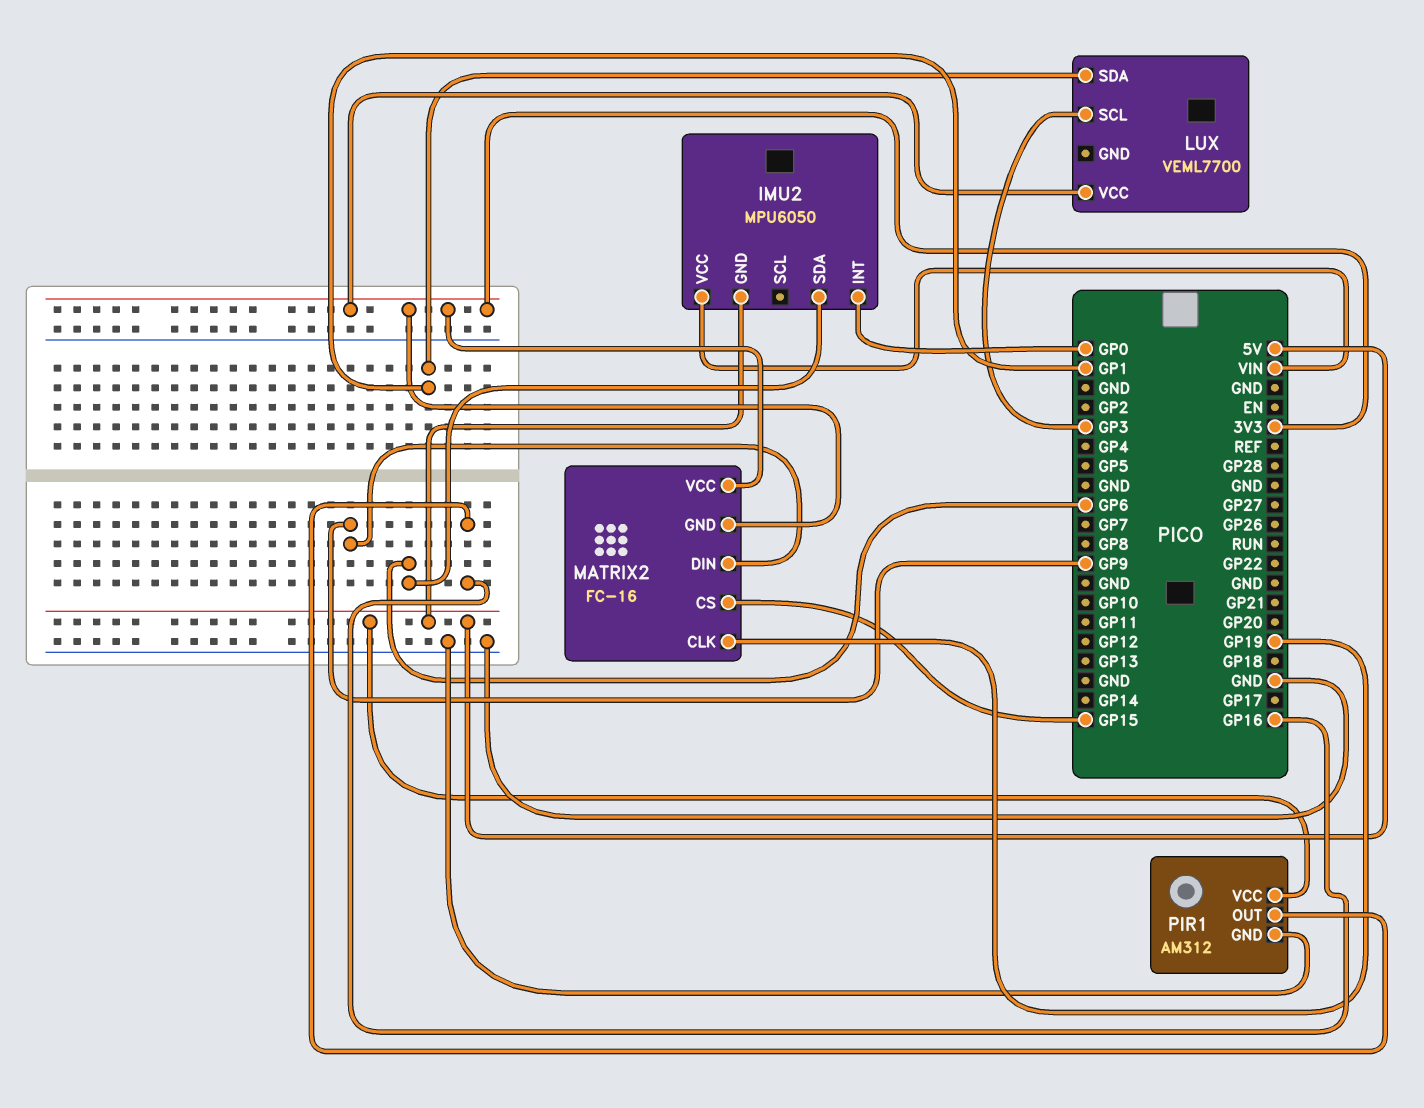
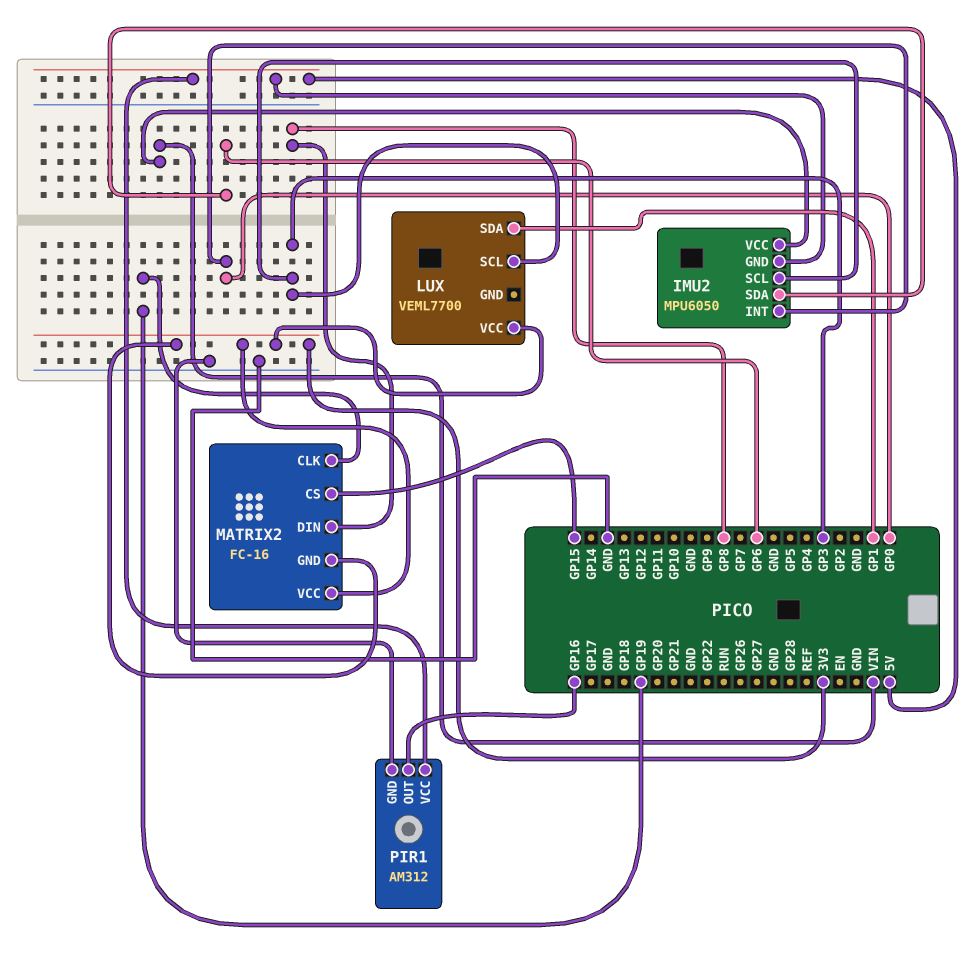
IMU2 pin SCL: none -> GP3
MATRIX2 pin DIN: GP9 -> GP8

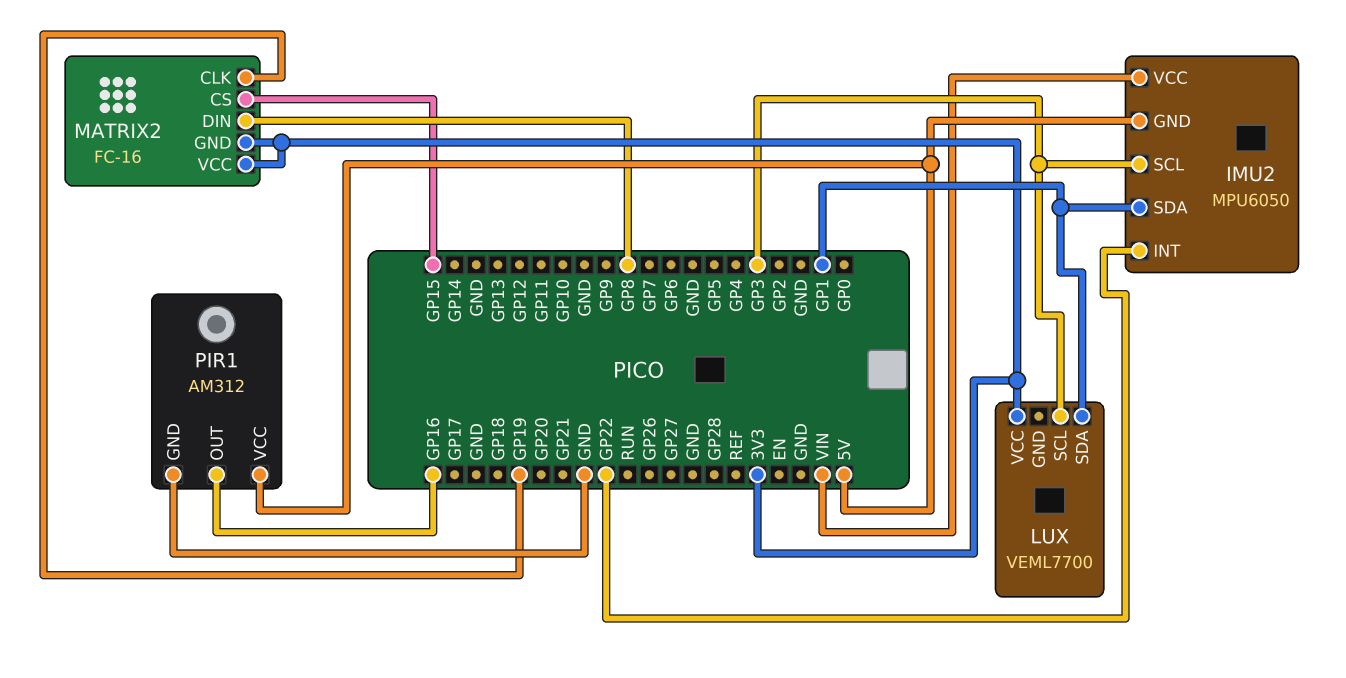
IMU2 pin INT: GP0 -> GP22
IMU2 pin SDA: GP6 -> GP1

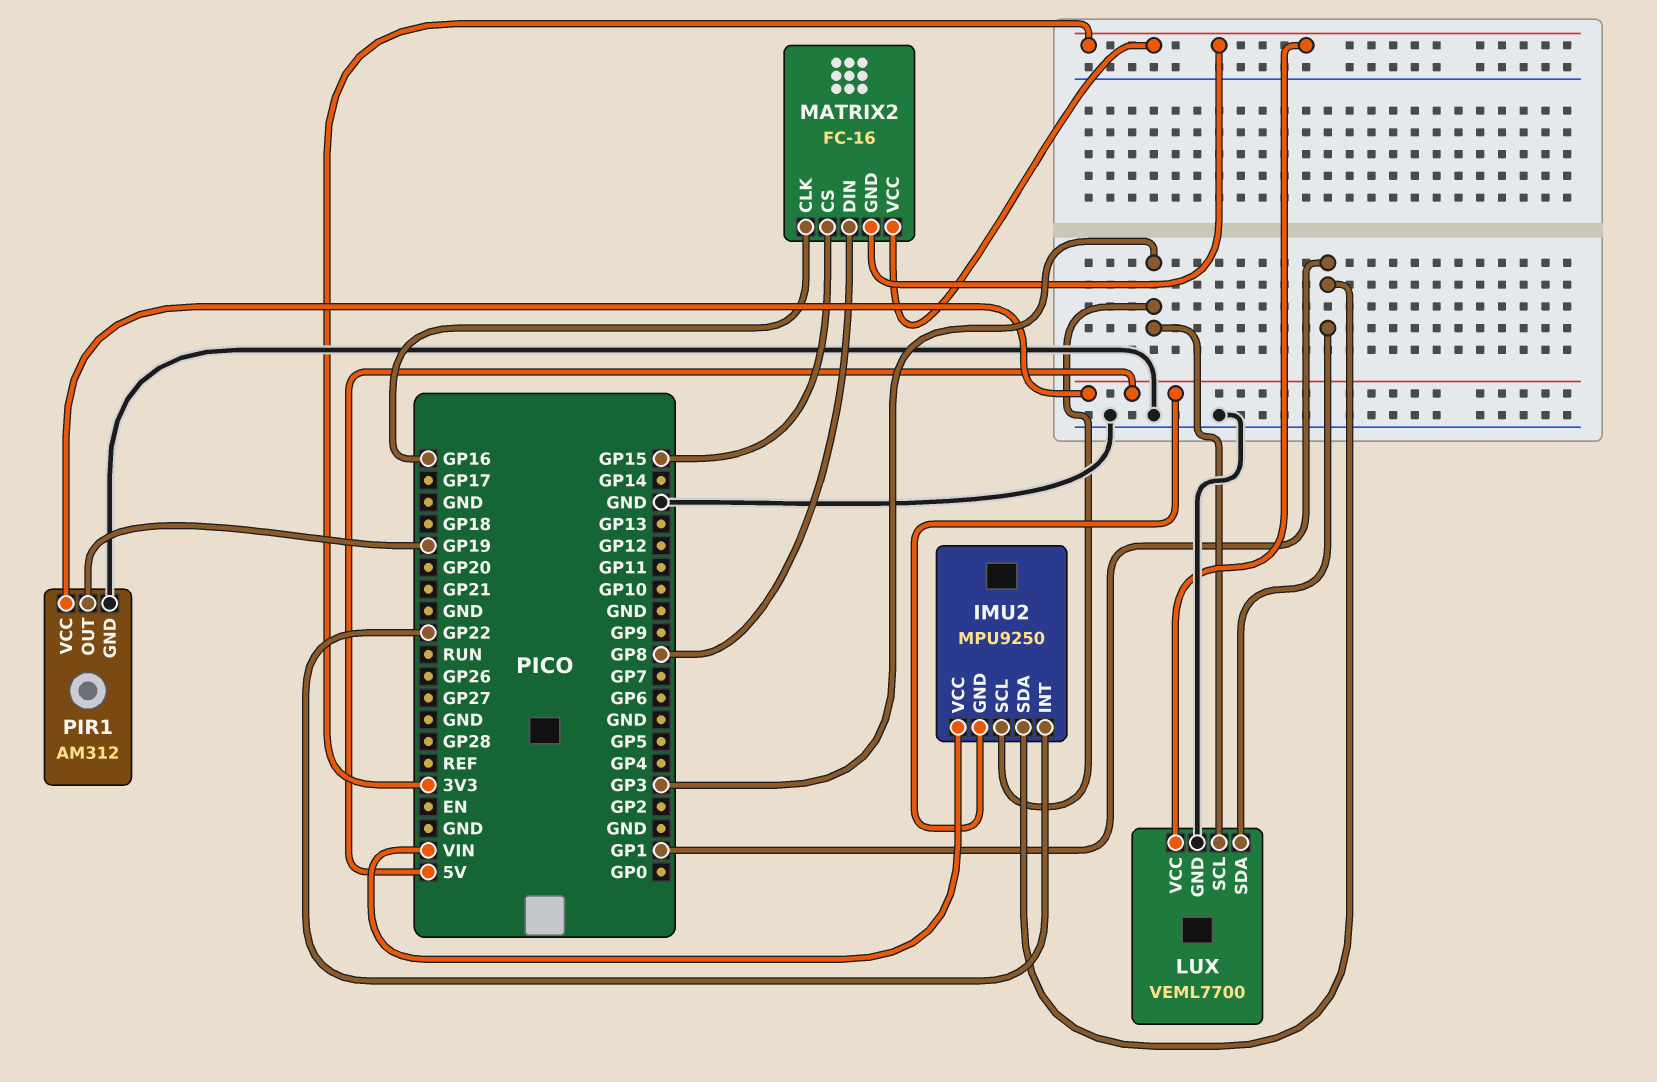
IMU2: MPU6050 -> MPU9250
LUX pin GND: none -> GND
MATRIX2 pin CLK: GP19 -> GP16
PIR1 pin OUT: GP16 -> GP19

